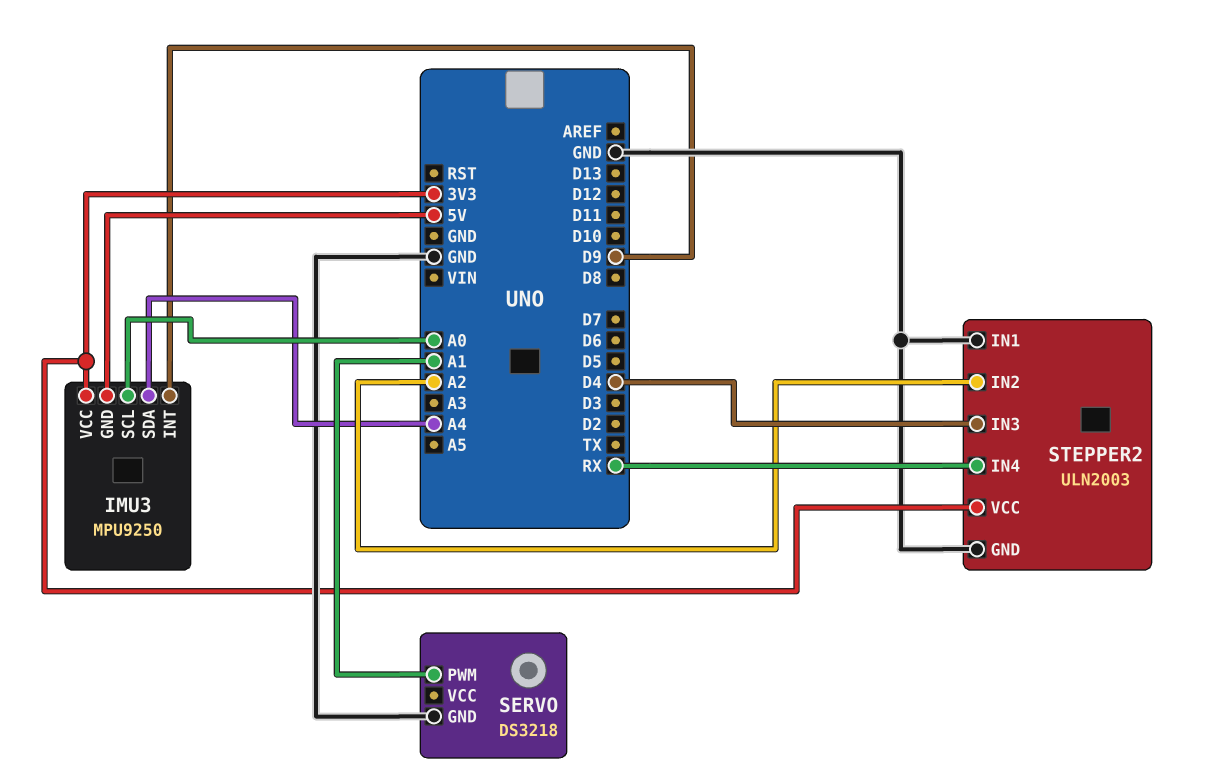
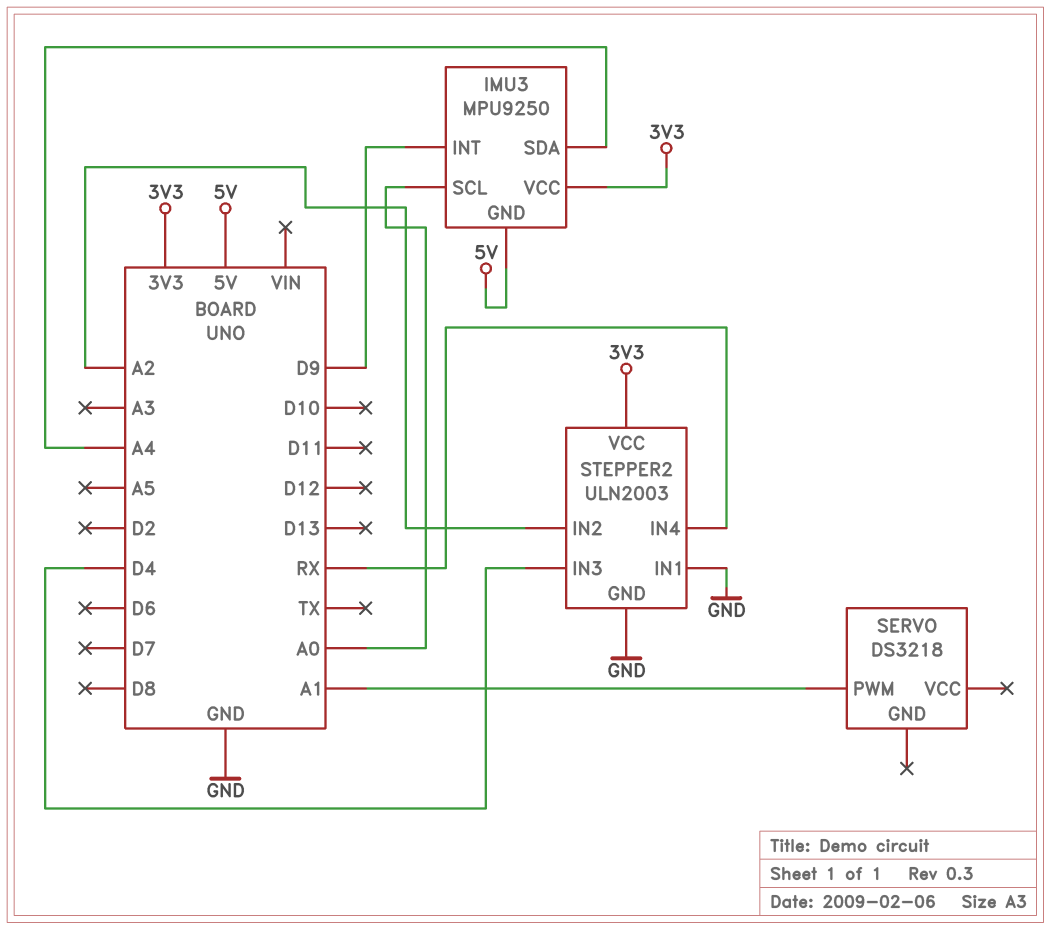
SERVO pin GND: GND -> none

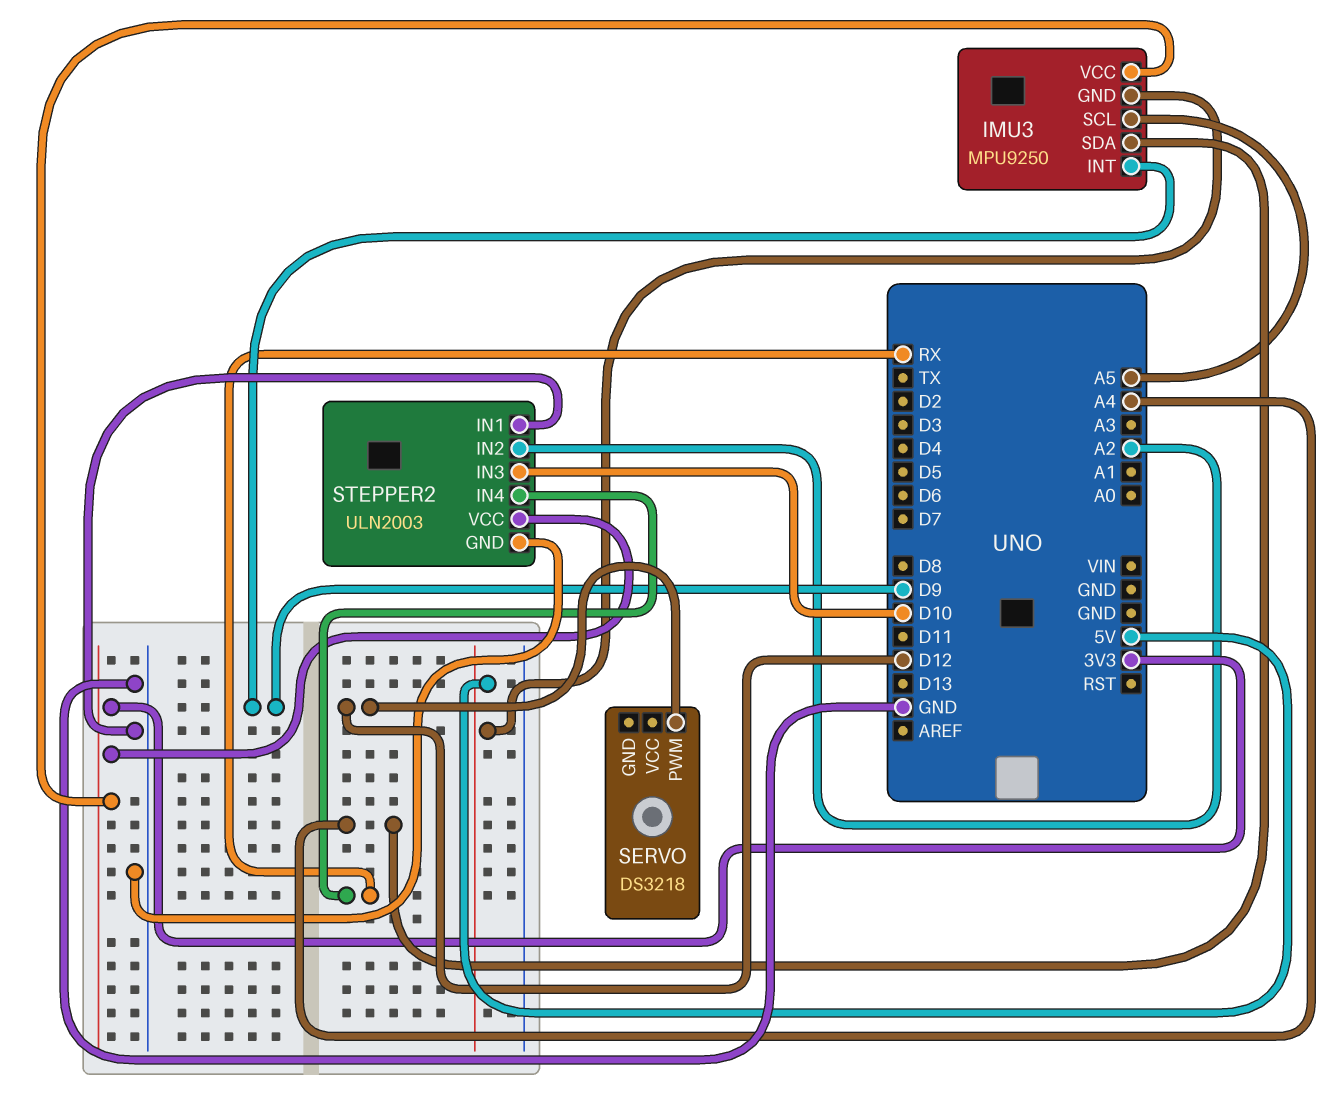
IMU3 pin SCL: A0 -> A5
SERVO pin PWM: A1 -> D12
STEPPER2 pin IN3: D4 -> D10

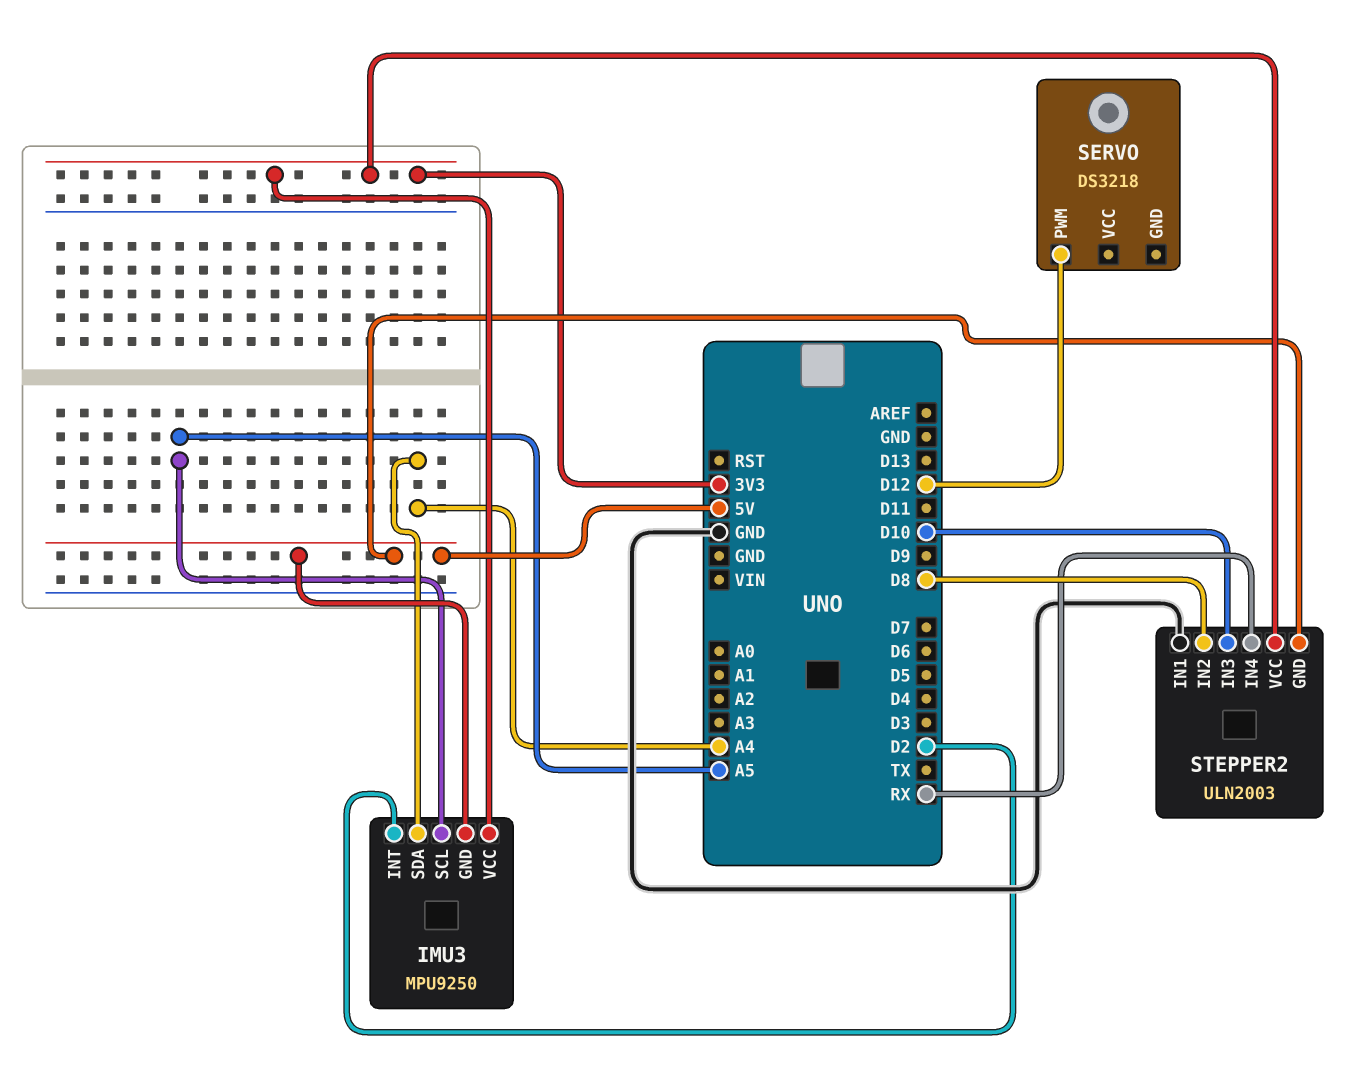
IMU3 pin INT: D9 -> D2
STEPPER2 pin GND: GND -> 5V
STEPPER2 pin IN2: A2 -> D8

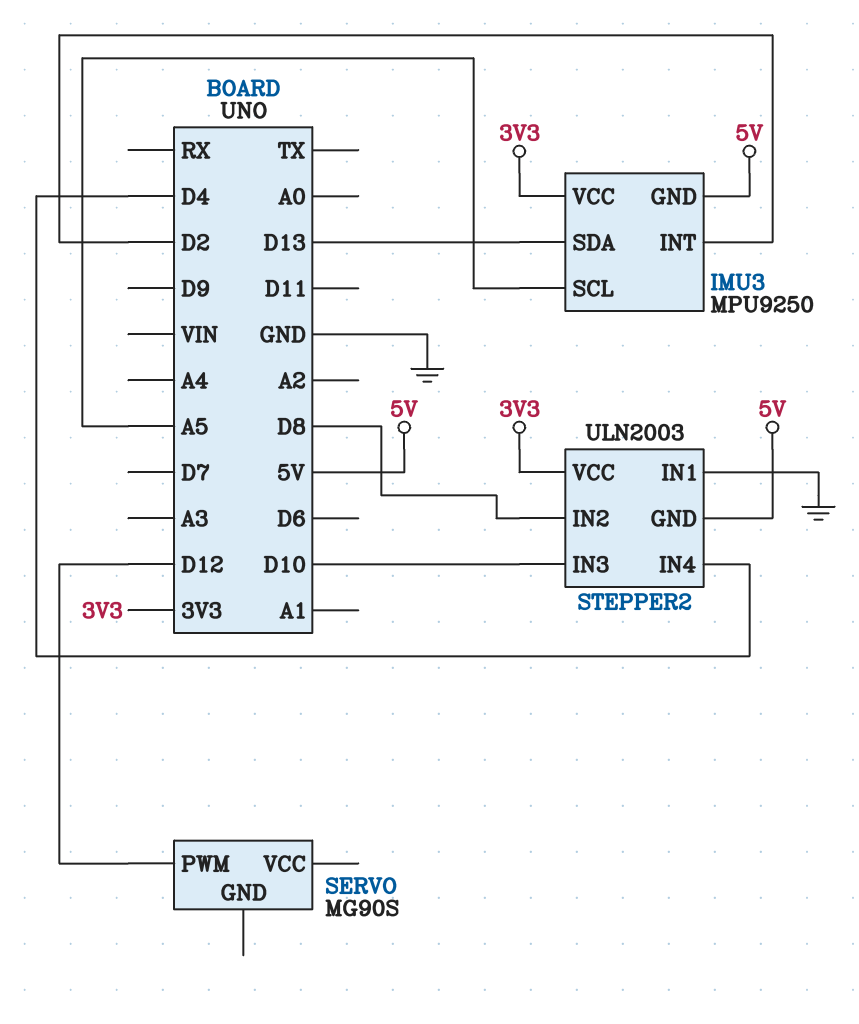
IMU3 pin SDA: A4 -> D13
SERVO: DS3218 -> MG90S
STEPPER2 pin IN4: RX -> D4

